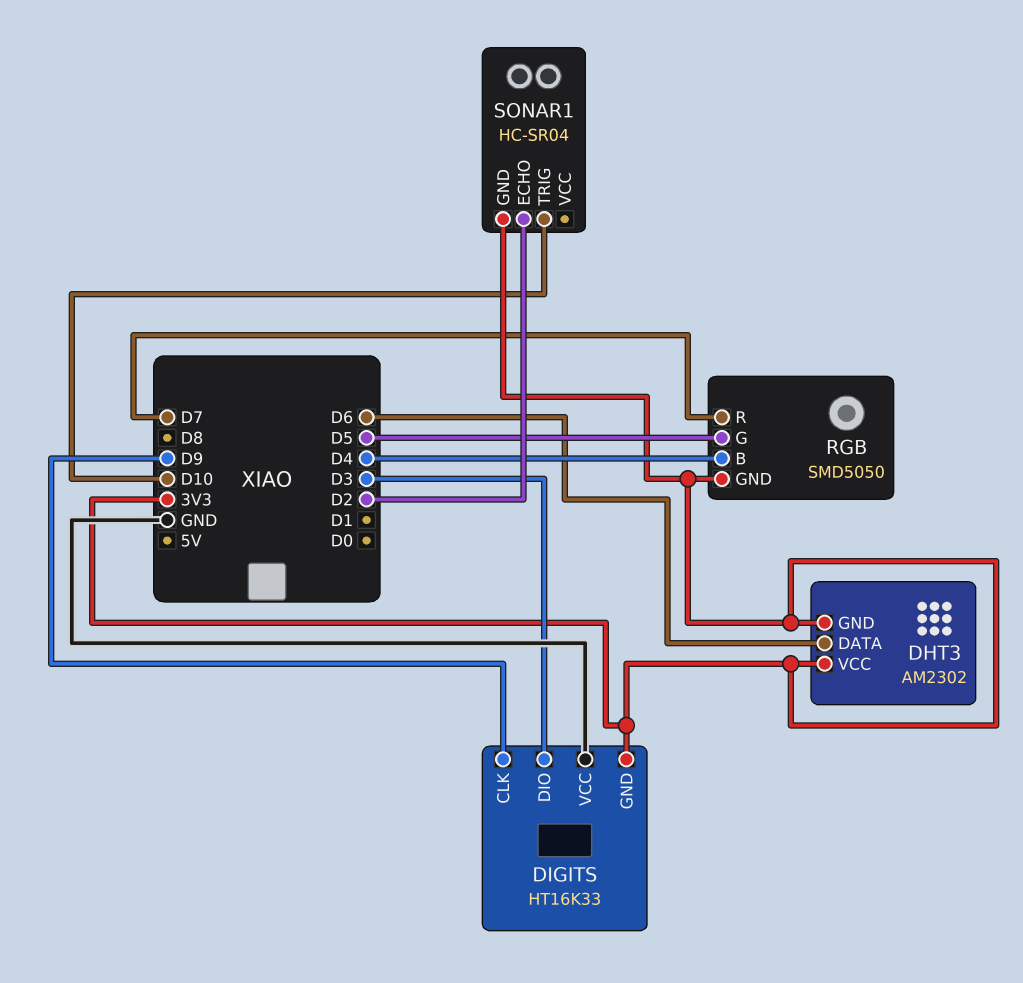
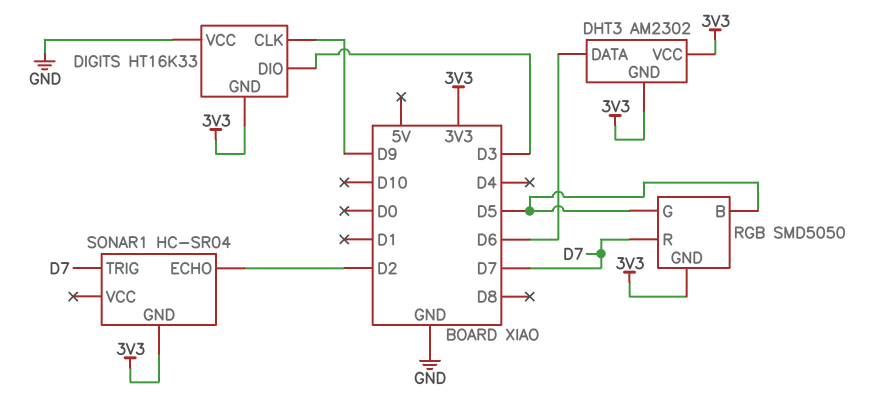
RGB pin B: D4 -> D5
SONAR1 pin TRIG: D10 -> D7

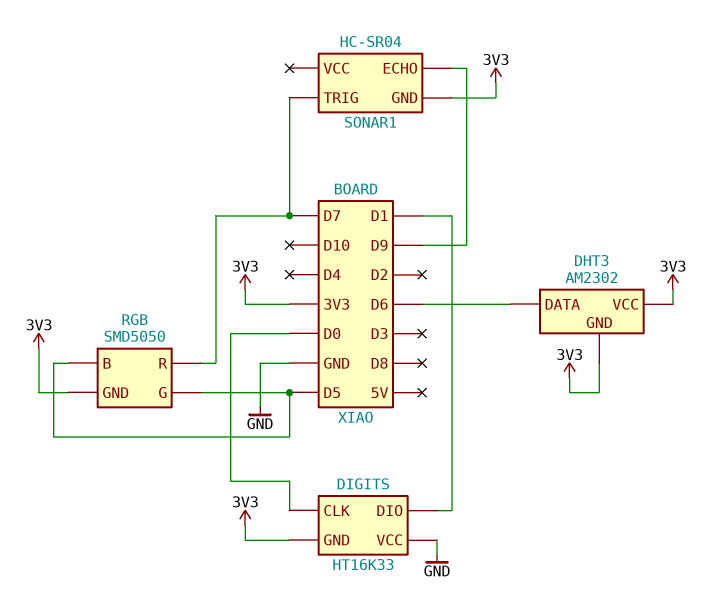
DIGITS pin CLK: D9 -> D0
DIGITS pin DIO: D3 -> D1
SONAR1 pin ECHO: D2 -> D9

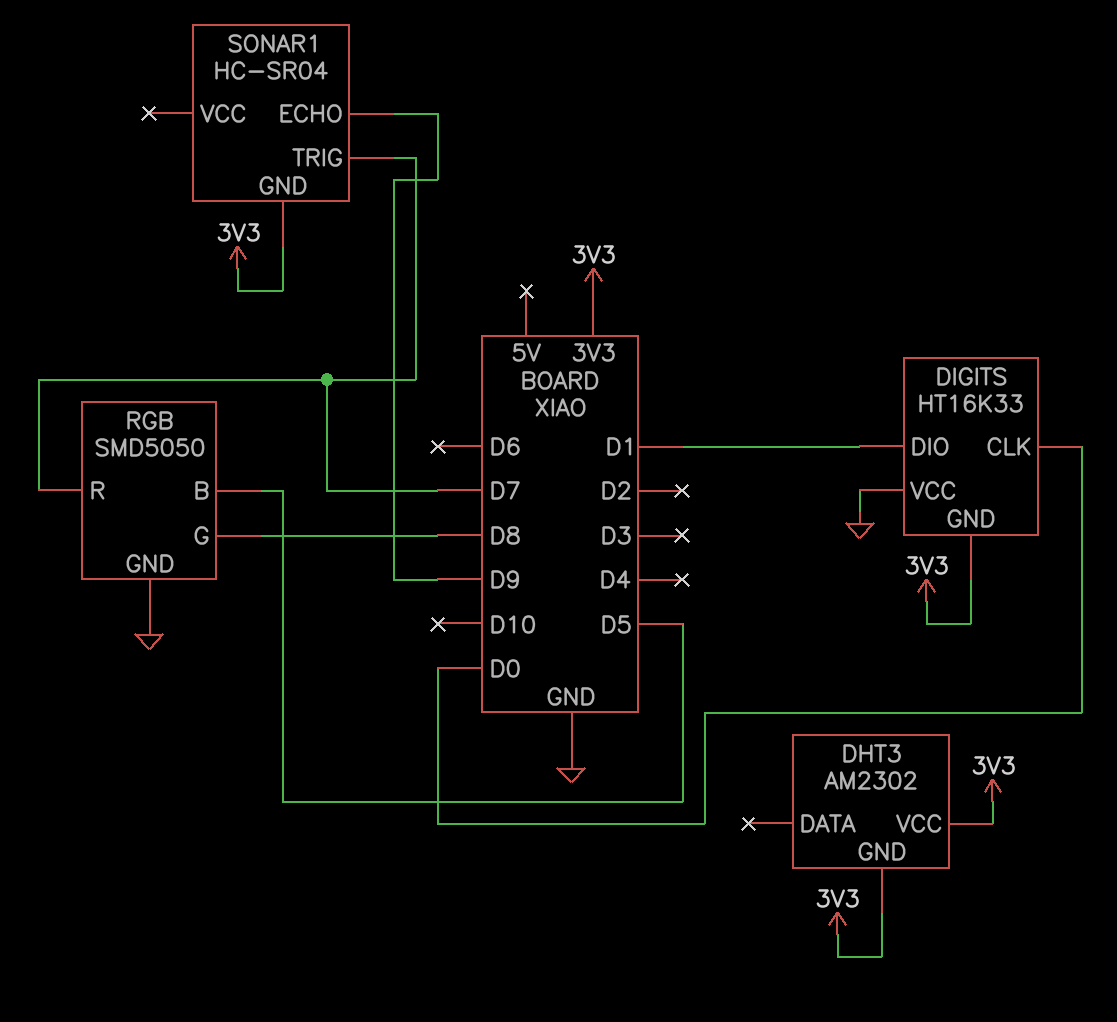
DHT3 pin DATA: D6 -> none
RGB pin G: D5 -> D8
RGB pin GND: 3V3 -> GND

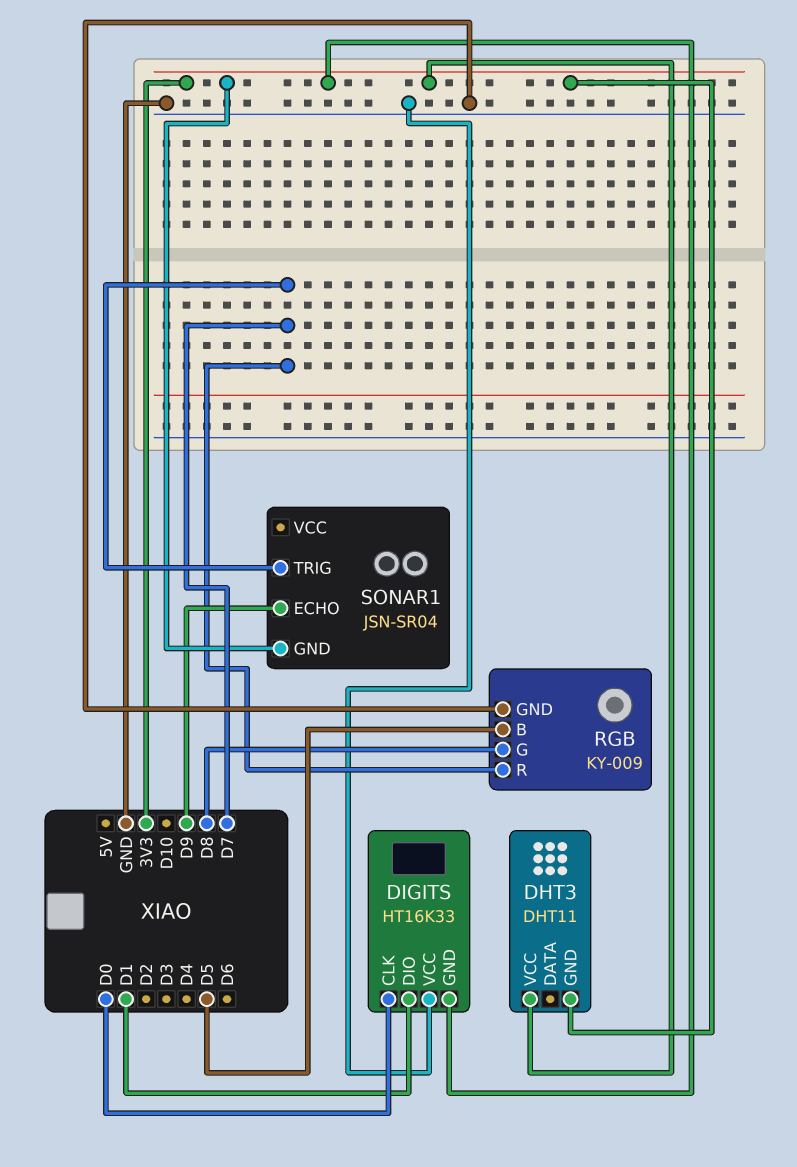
DHT3: AM2302 -> DHT11
RGB: SMD5050 -> KY-009
SONAR1: HC-SR04 -> JSN-SR04

